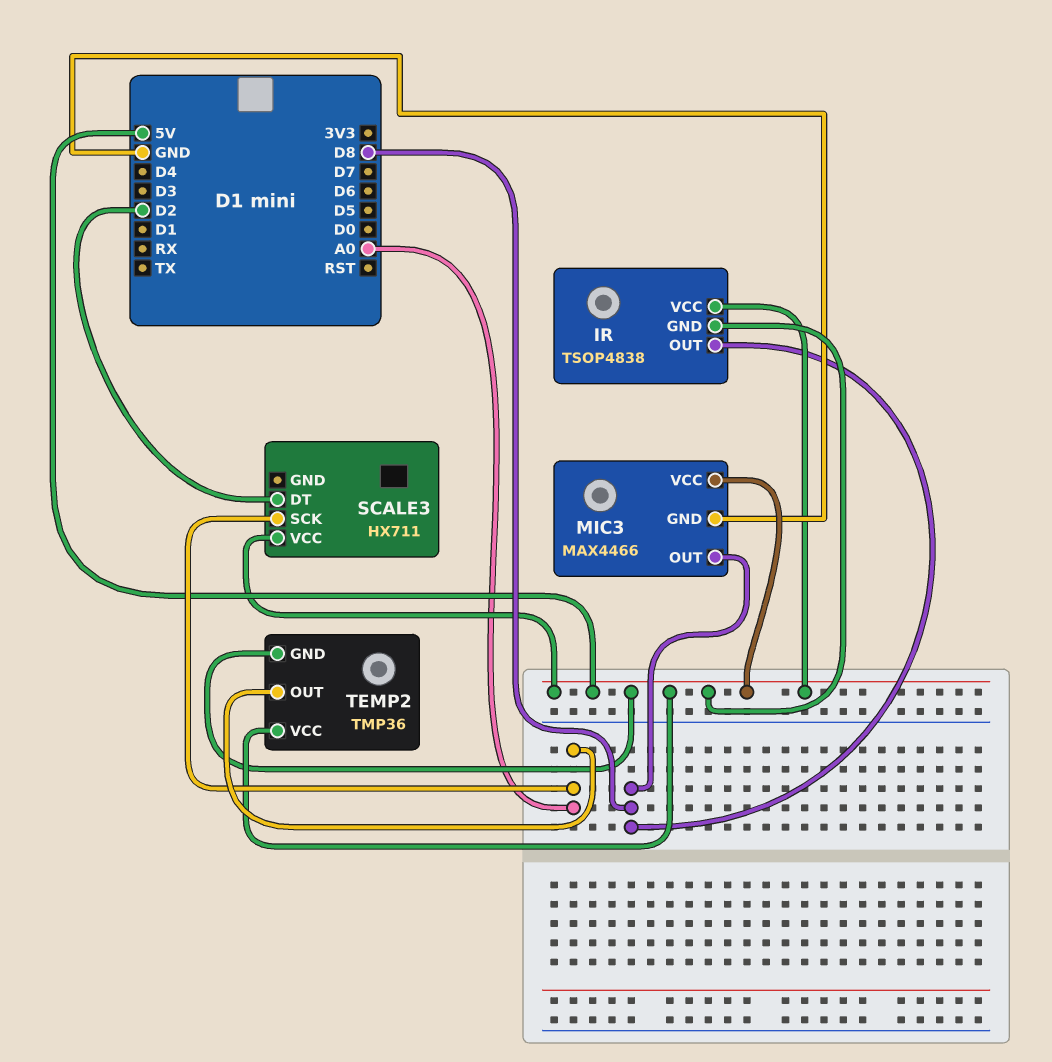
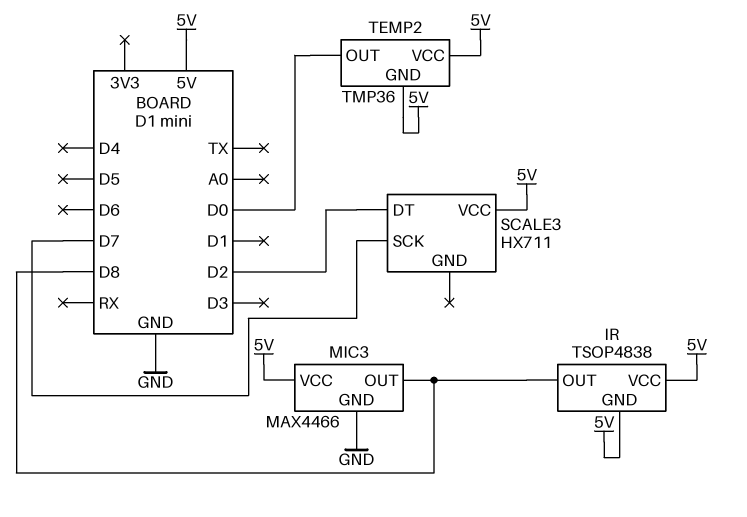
SCALE3 pin SCK: A0 -> D7
TEMP2 pin OUT: A0 -> D0

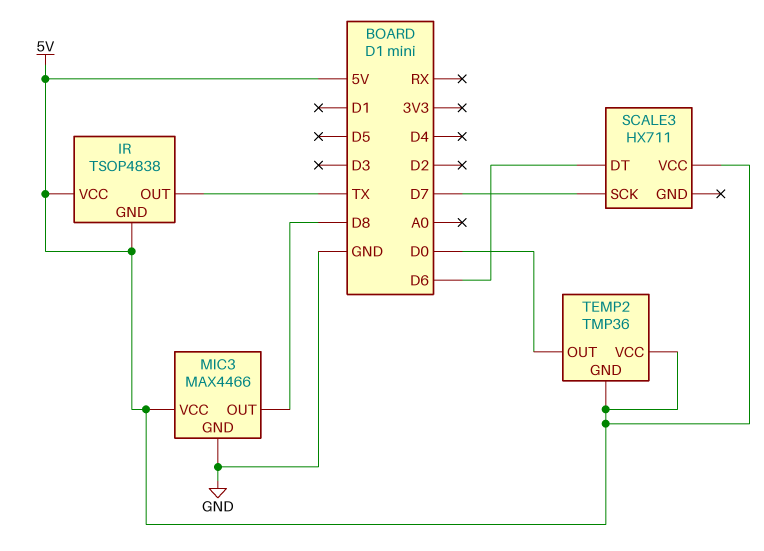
IR pin OUT: D8 -> TX
SCALE3 pin DT: D2 -> D6

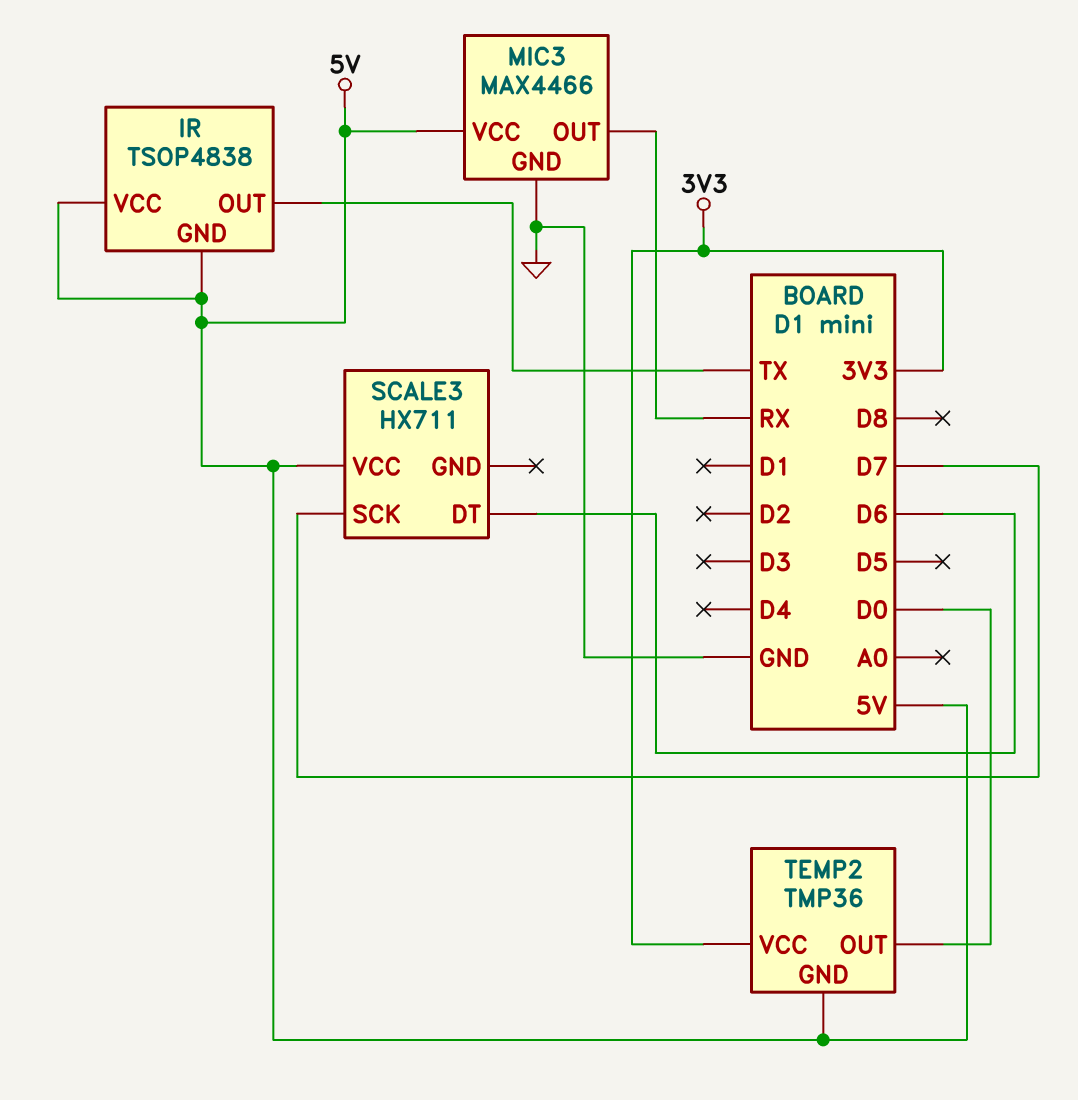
MIC3 pin OUT: D8 -> RX
TEMP2 pin VCC: 5V -> 3V3

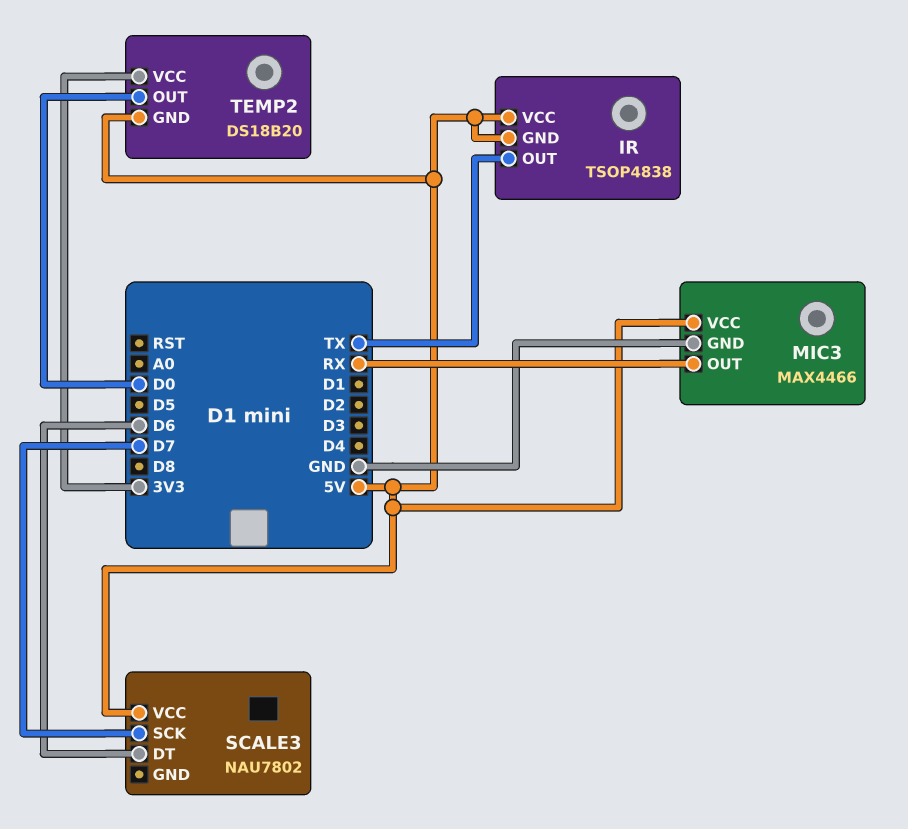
SCALE3: HX711 -> NAU7802
TEMP2: TMP36 -> DS18B20

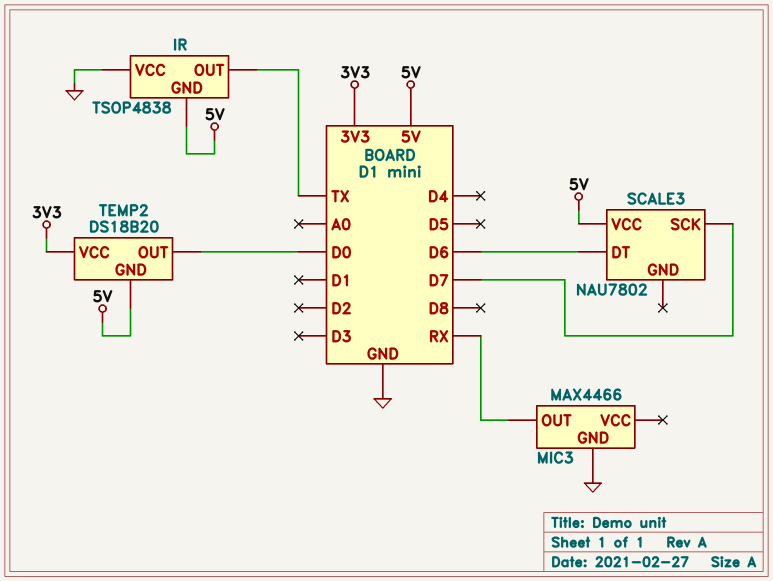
IR pin VCC: 5V -> GND
MIC3 pin VCC: 5V -> none

